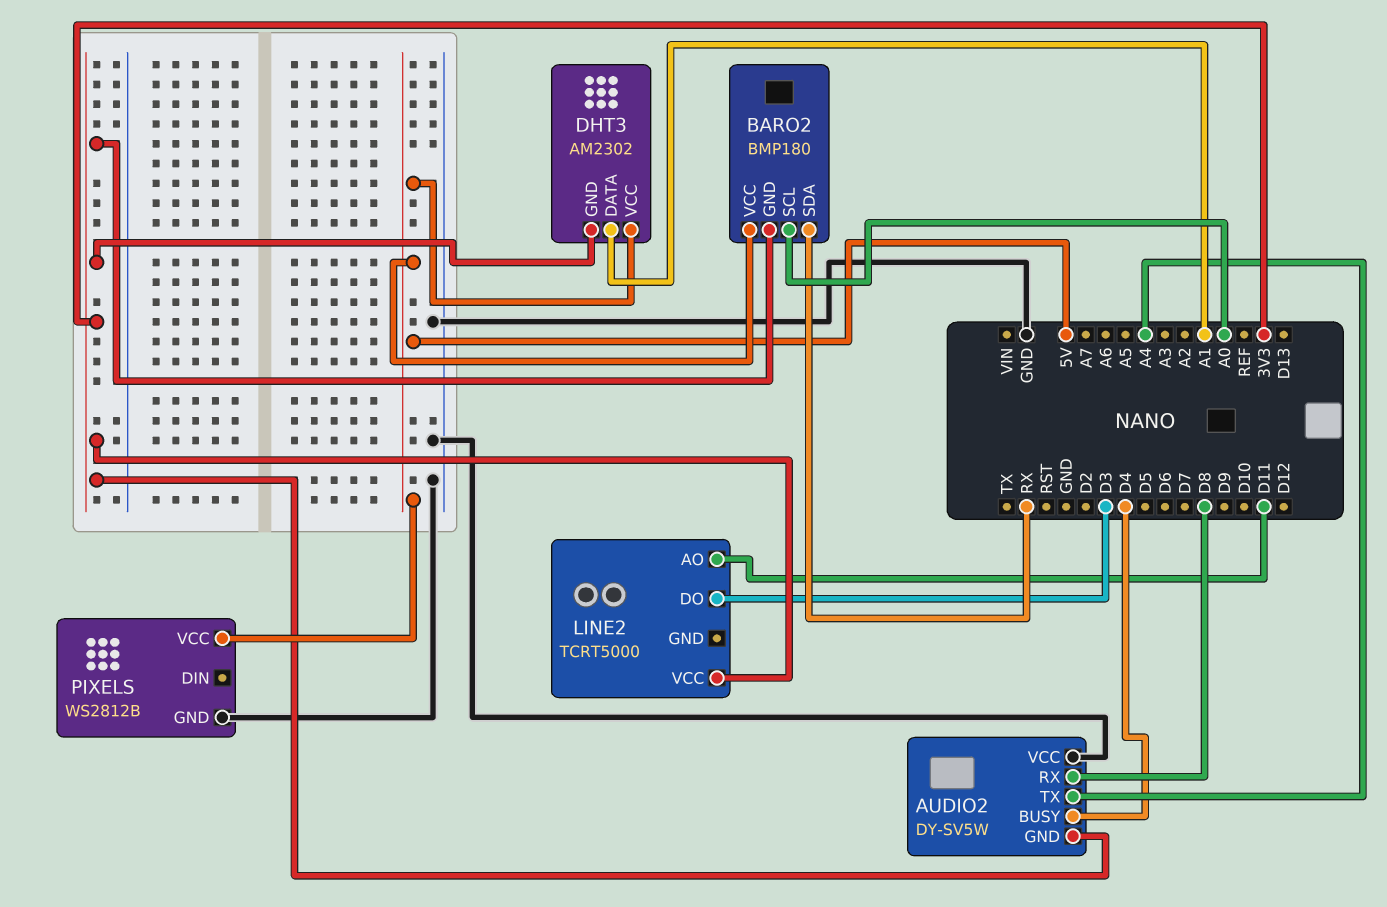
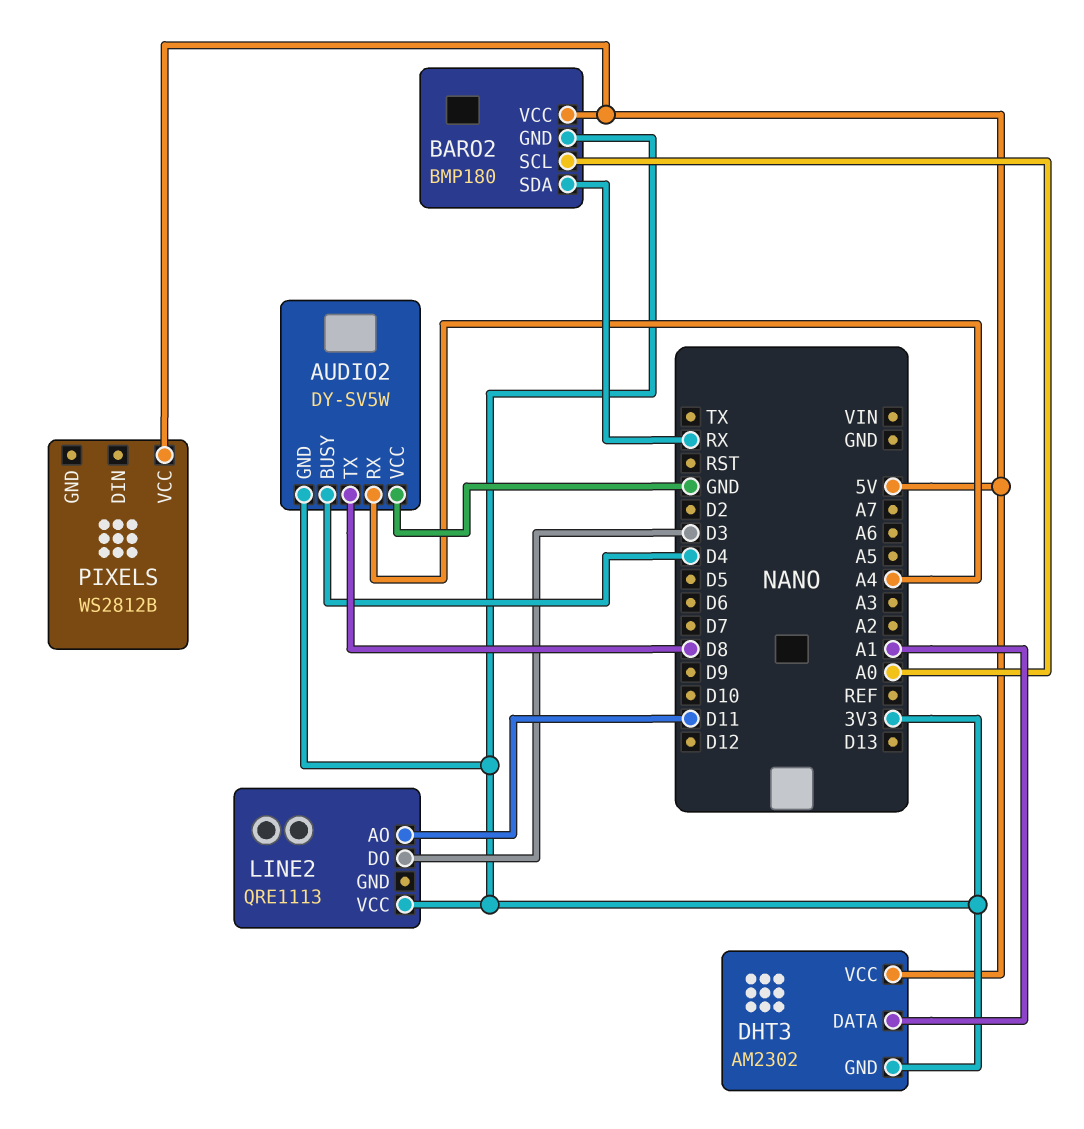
AUDIO2 pin RX: D8 -> A4
AUDIO2 pin TX: A4 -> D8
LINE2: TCRT5000 -> QRE1113
PIXELS pin GND: GND -> none

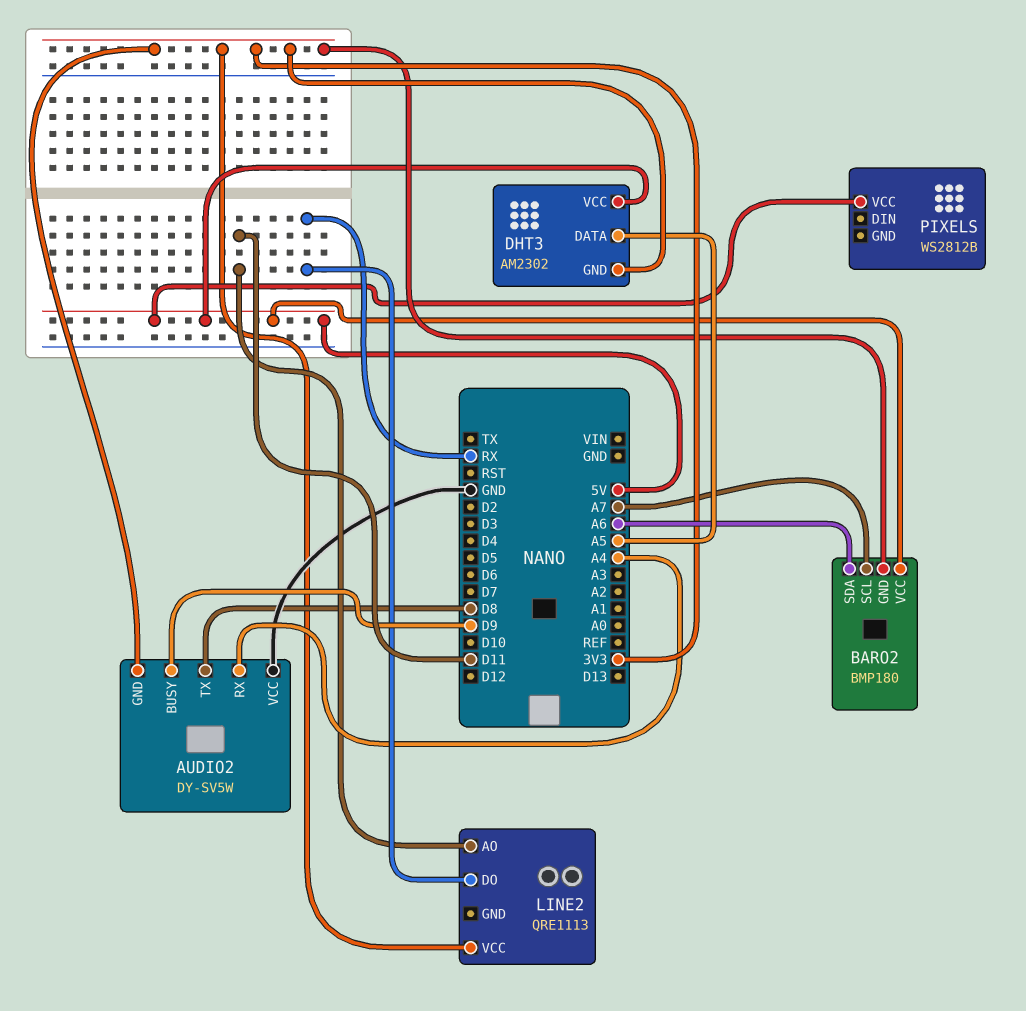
AUDIO2 pin BUSY: D4 -> D9
BARO2 pin SCL: A0 -> A7
BARO2 pin SDA: RX -> A6
DHT3 pin DATA: A1 -> A5
LINE2 pin DO: D3 -> RX

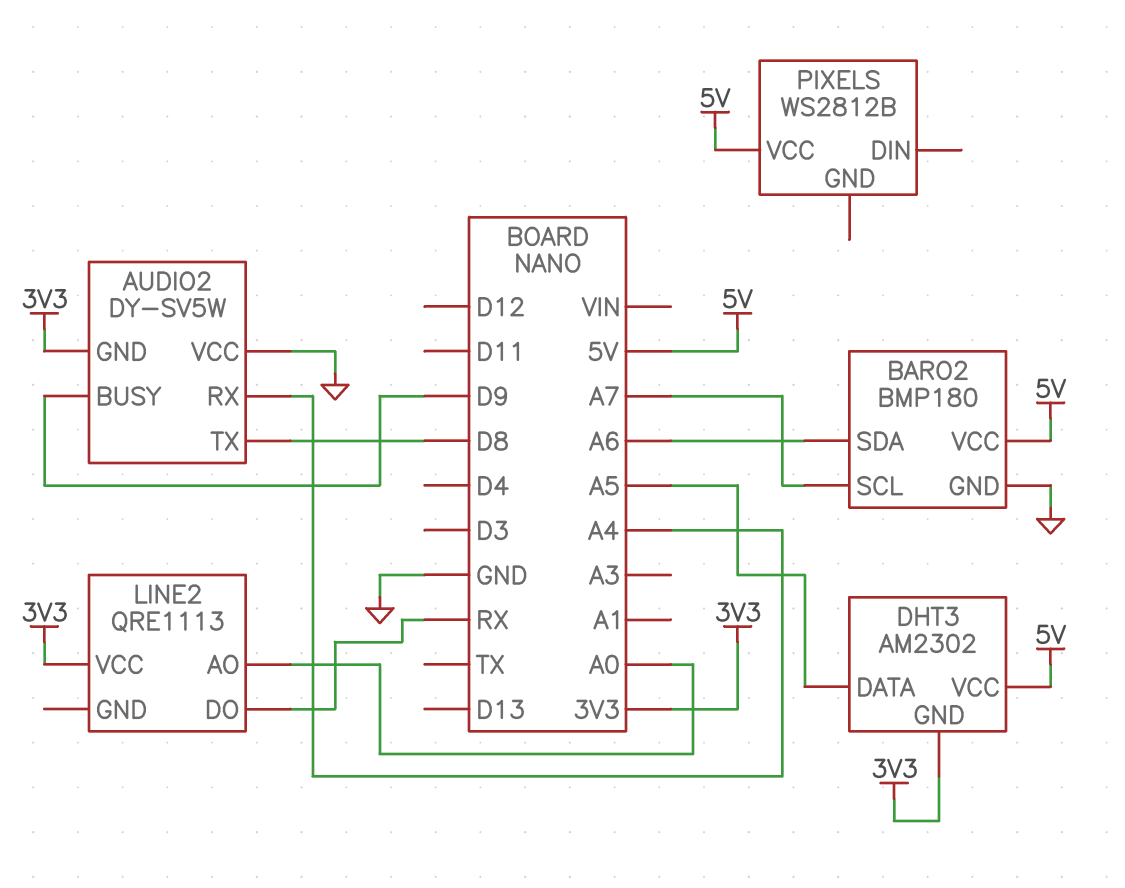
BARO2 pin GND: 3V3 -> GND
LINE2 pin AO: D11 -> A0

